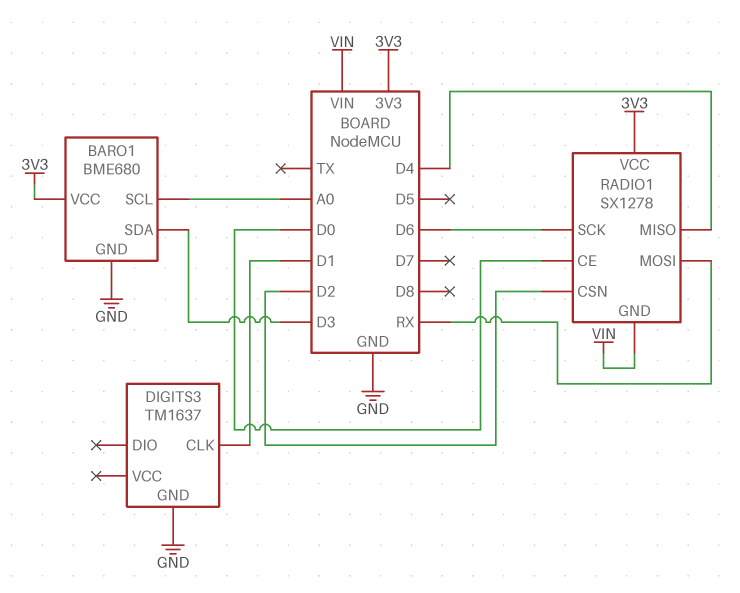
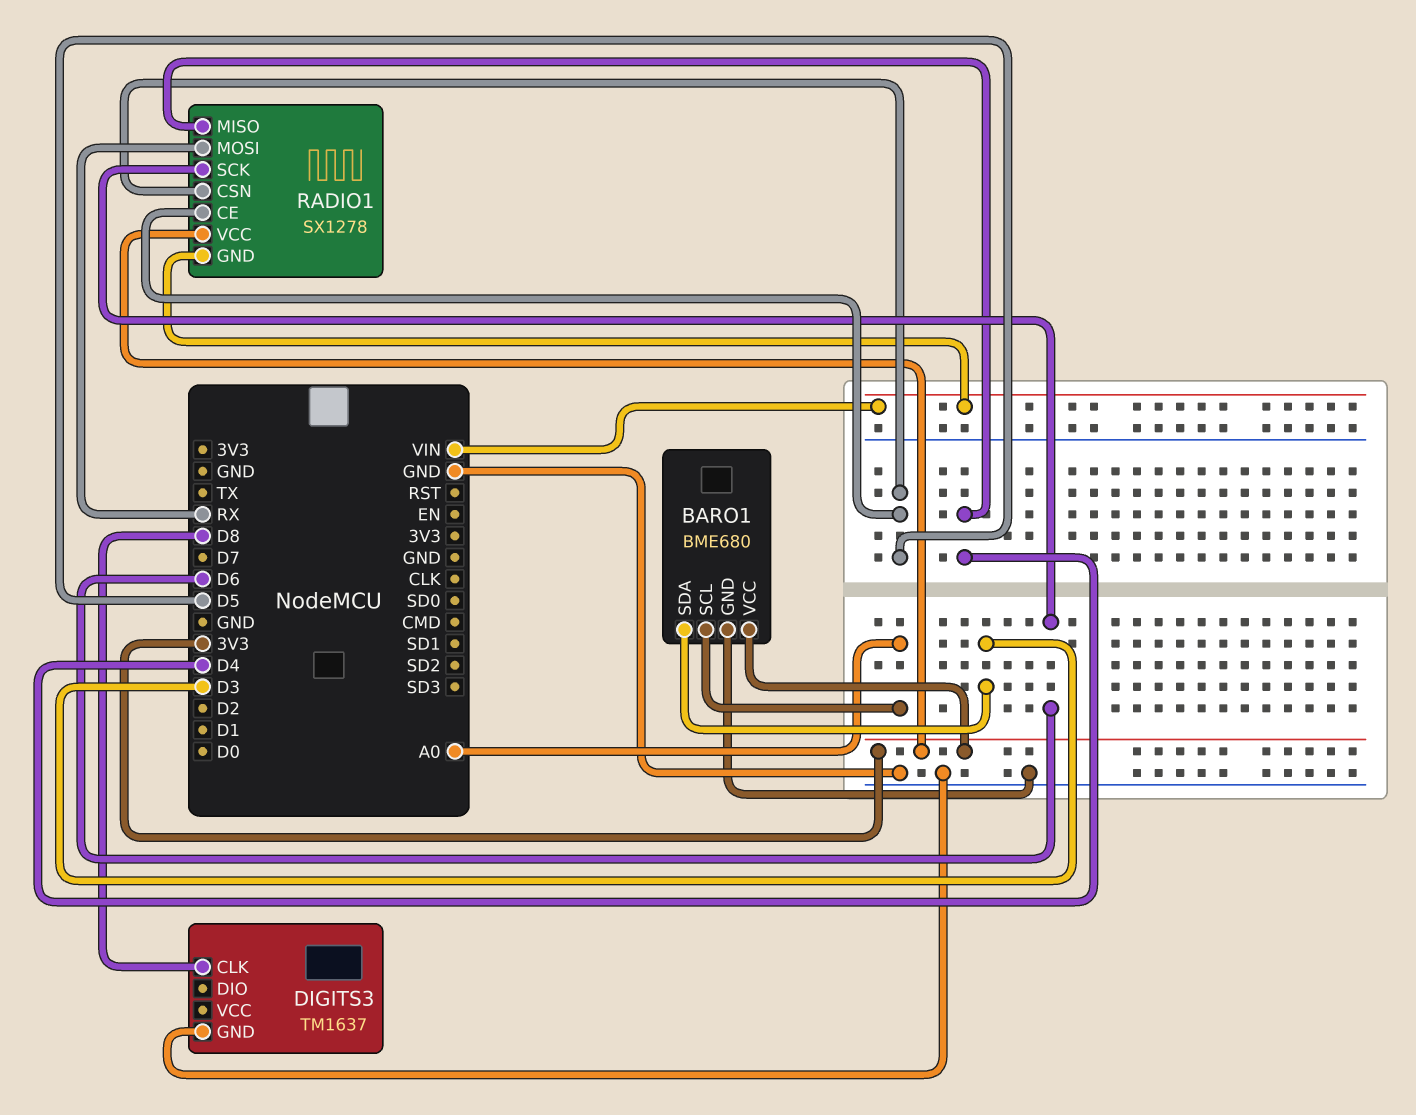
DIGITS3 pin CLK: D1 -> D8
RADIO1 pin CE: D0 -> D5
RADIO1 pin CSN: D2 -> D5

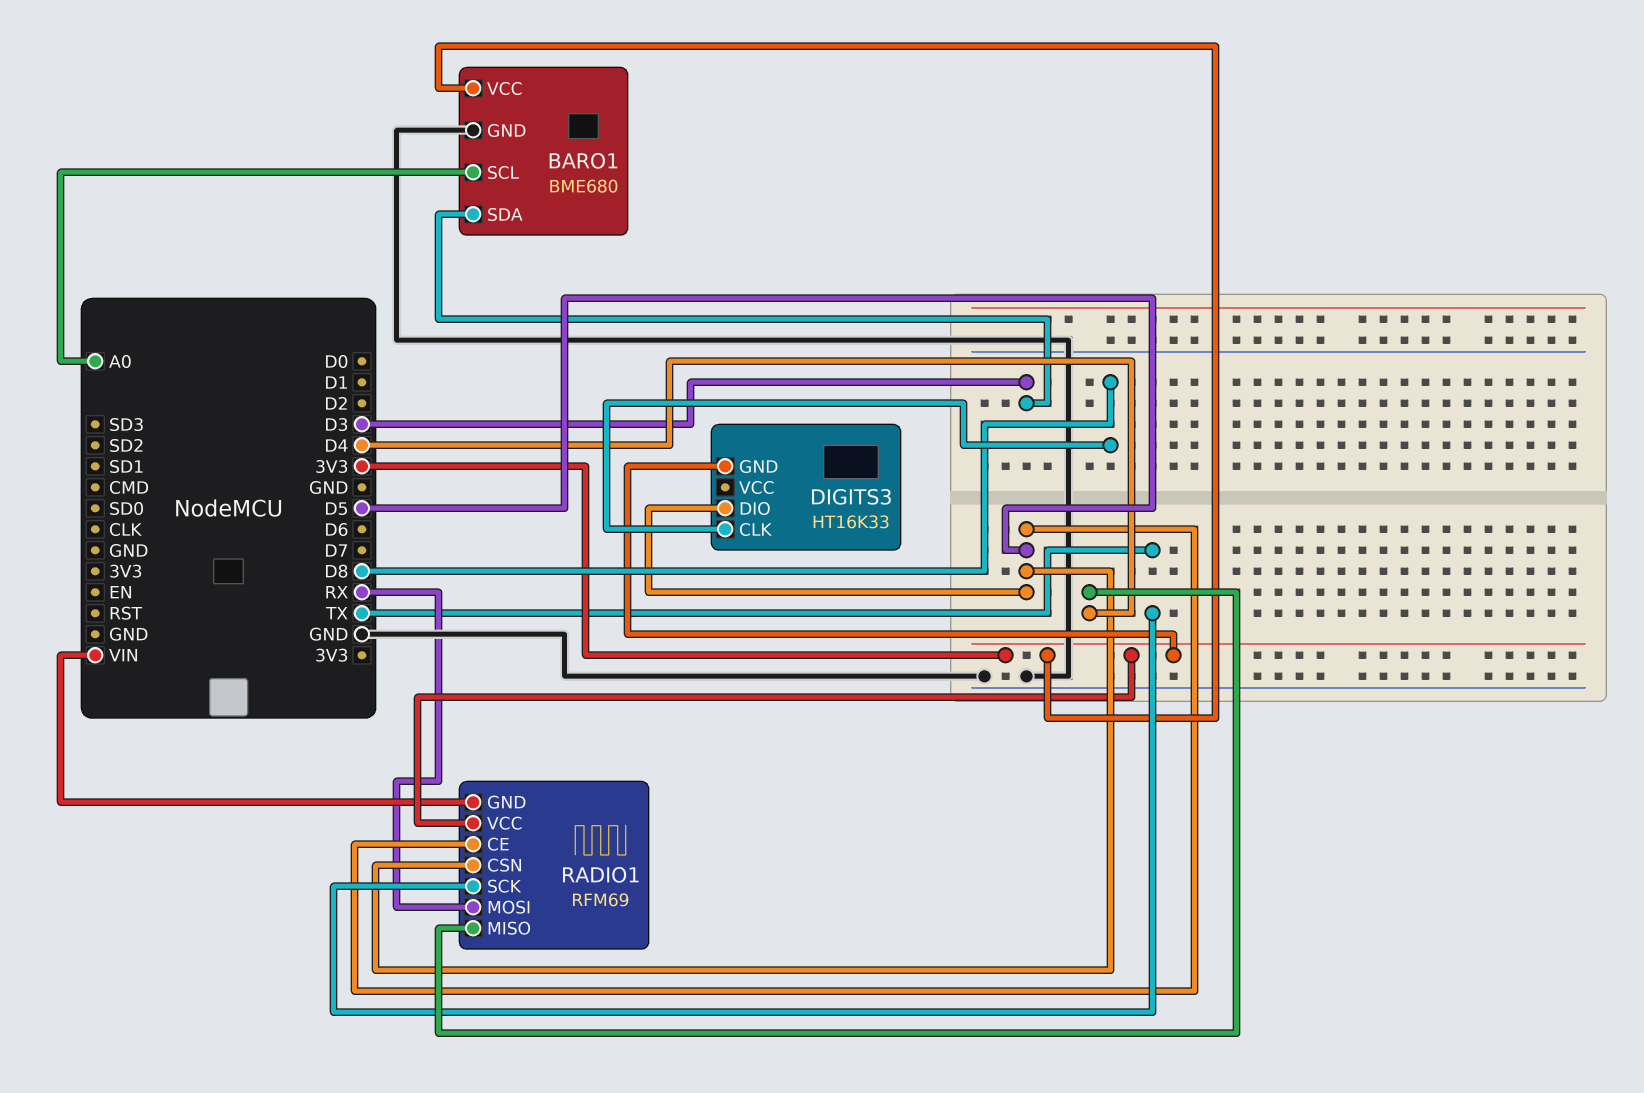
DIGITS3: TM1637 -> HT16K33
DIGITS3 pin DIO: none -> D5
DIGITS3 pin GND: GND -> 3V3
RADIO1: SX1278 -> RFM69
RADIO1 pin SCK: D6 -> TX

